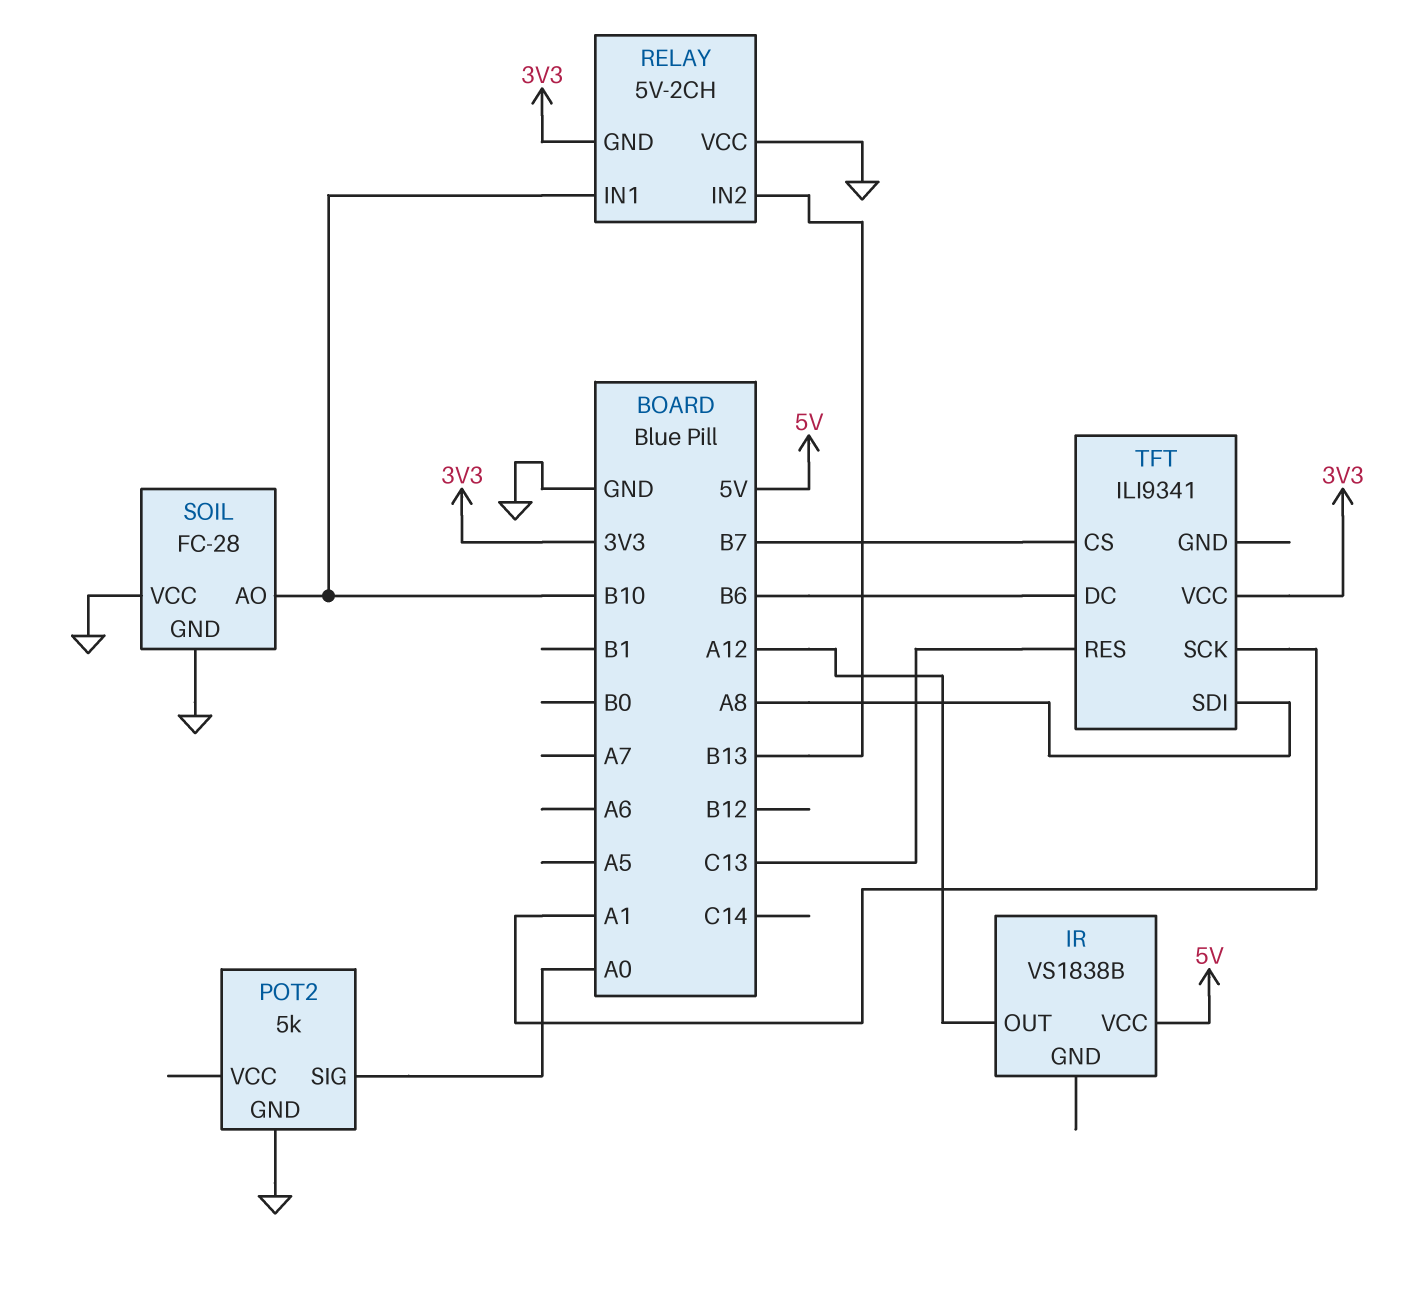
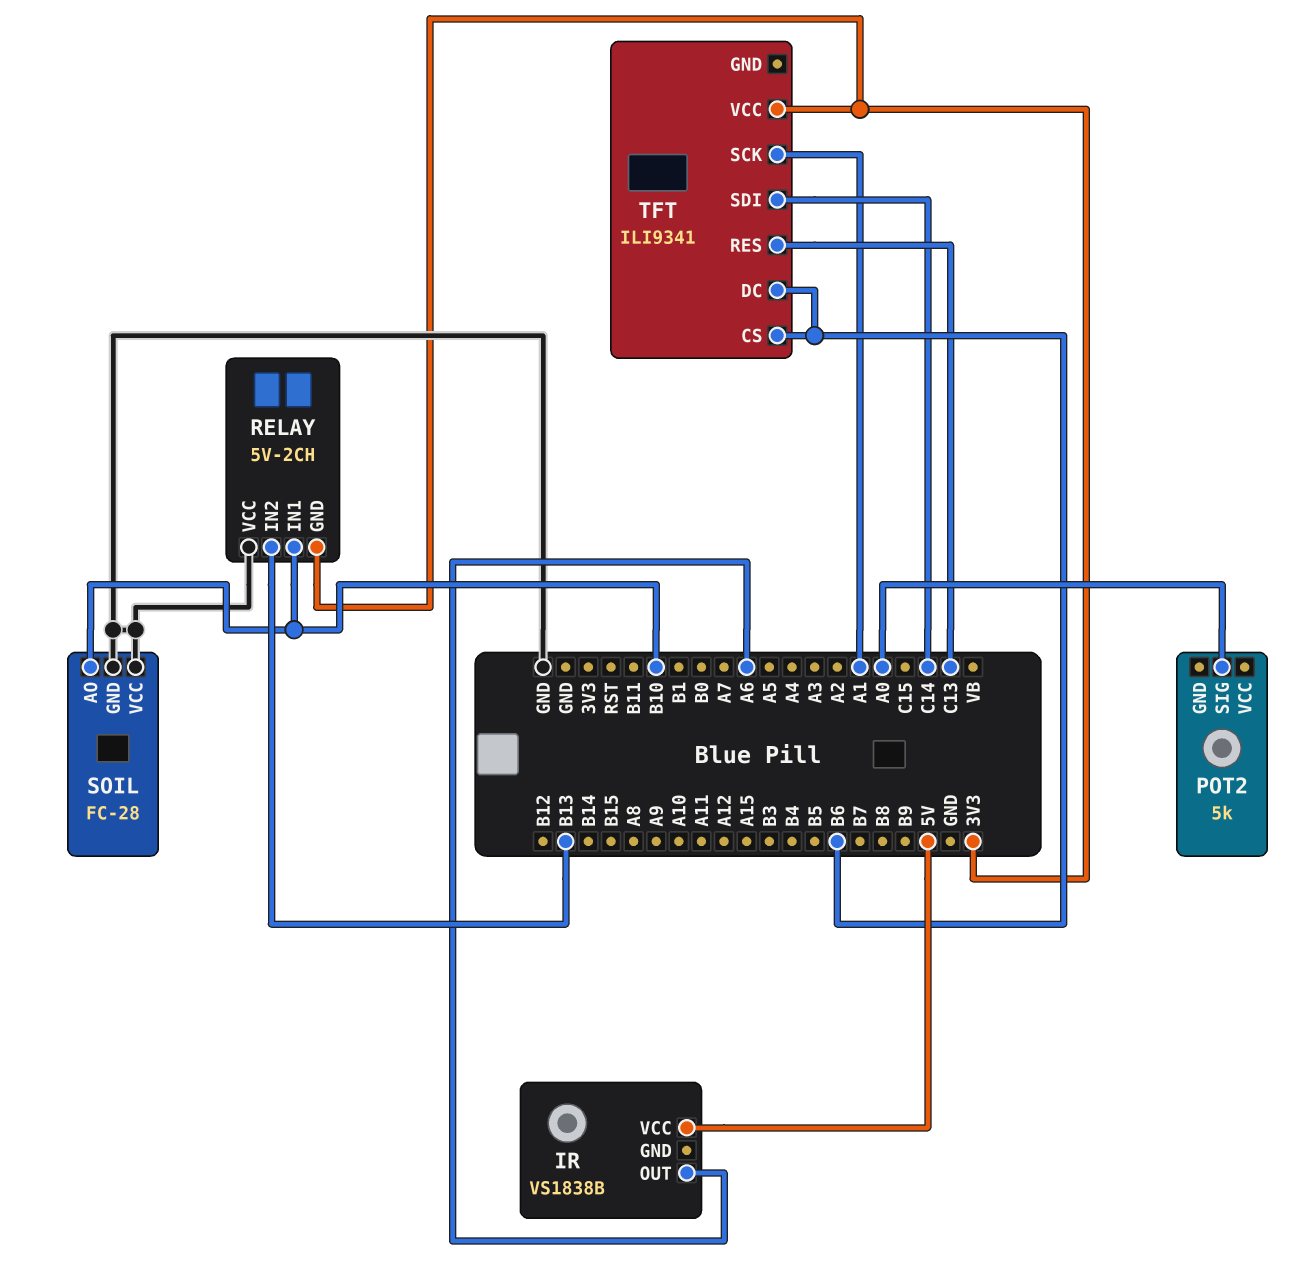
IR pin OUT: A12 -> A6
POT2 pin GND: GND -> none
TFT pin CS: B7 -> B6
TFT pin SDI: A8 -> C14

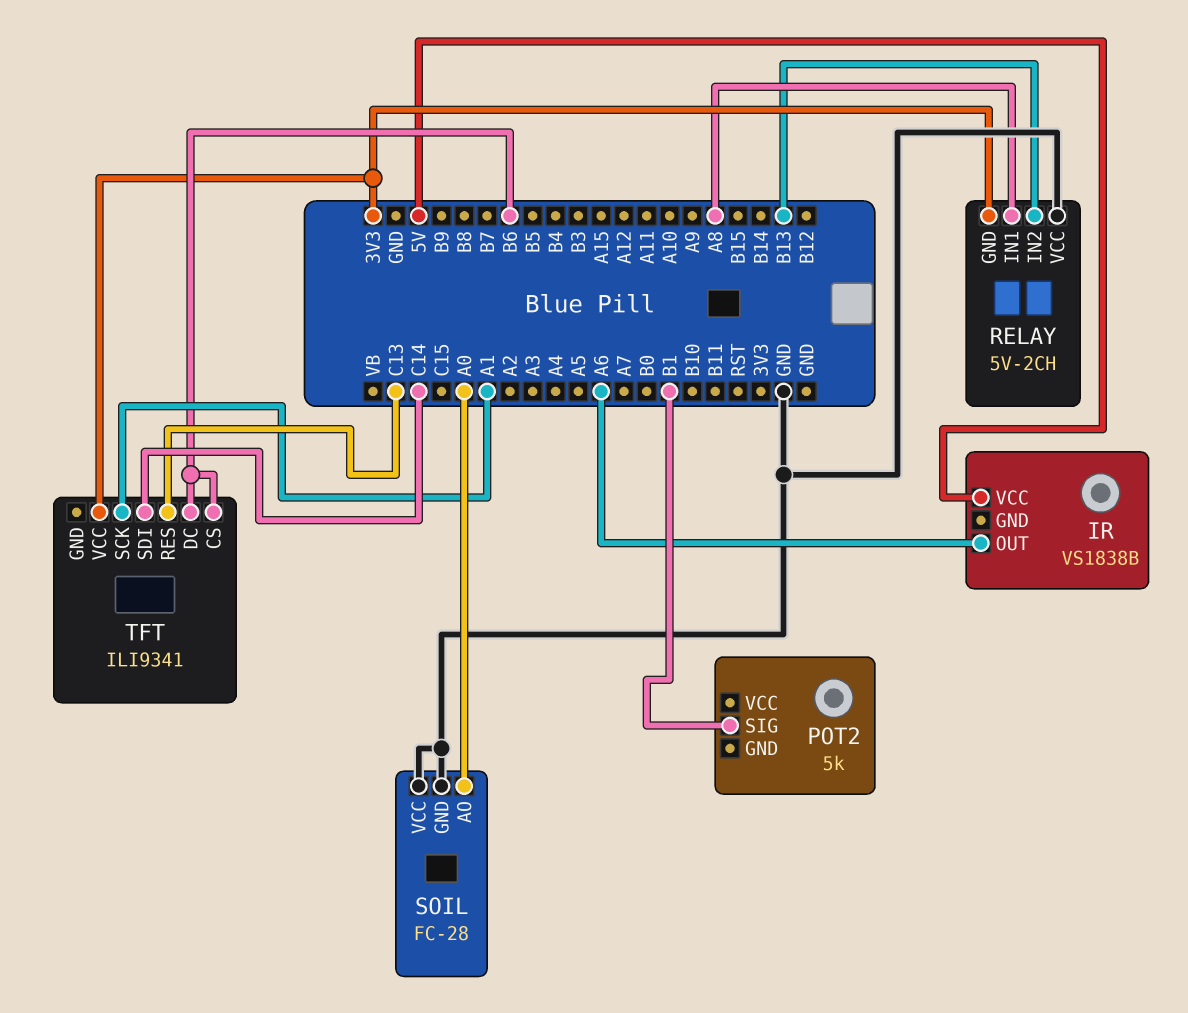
POT2 pin SIG: A0 -> B1
RELAY pin IN1: B10 -> A8
SOIL pin AO: B10 -> A0

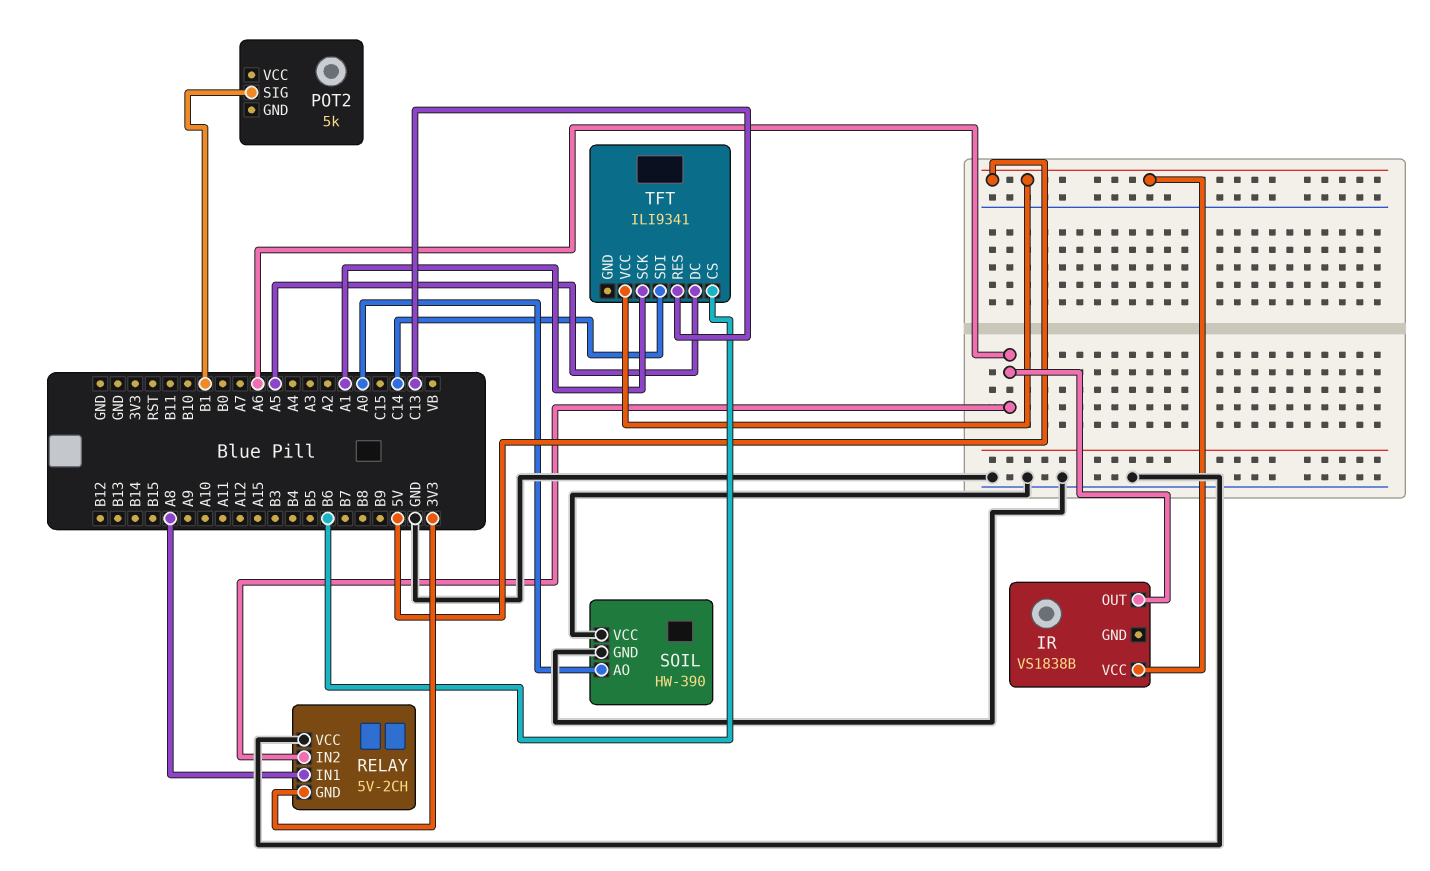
RELAY pin IN2: B13 -> A6
SOIL: FC-28 -> HW-390
TFT pin DC: B6 -> A5
TFT pin VCC: 3V3 -> 5V

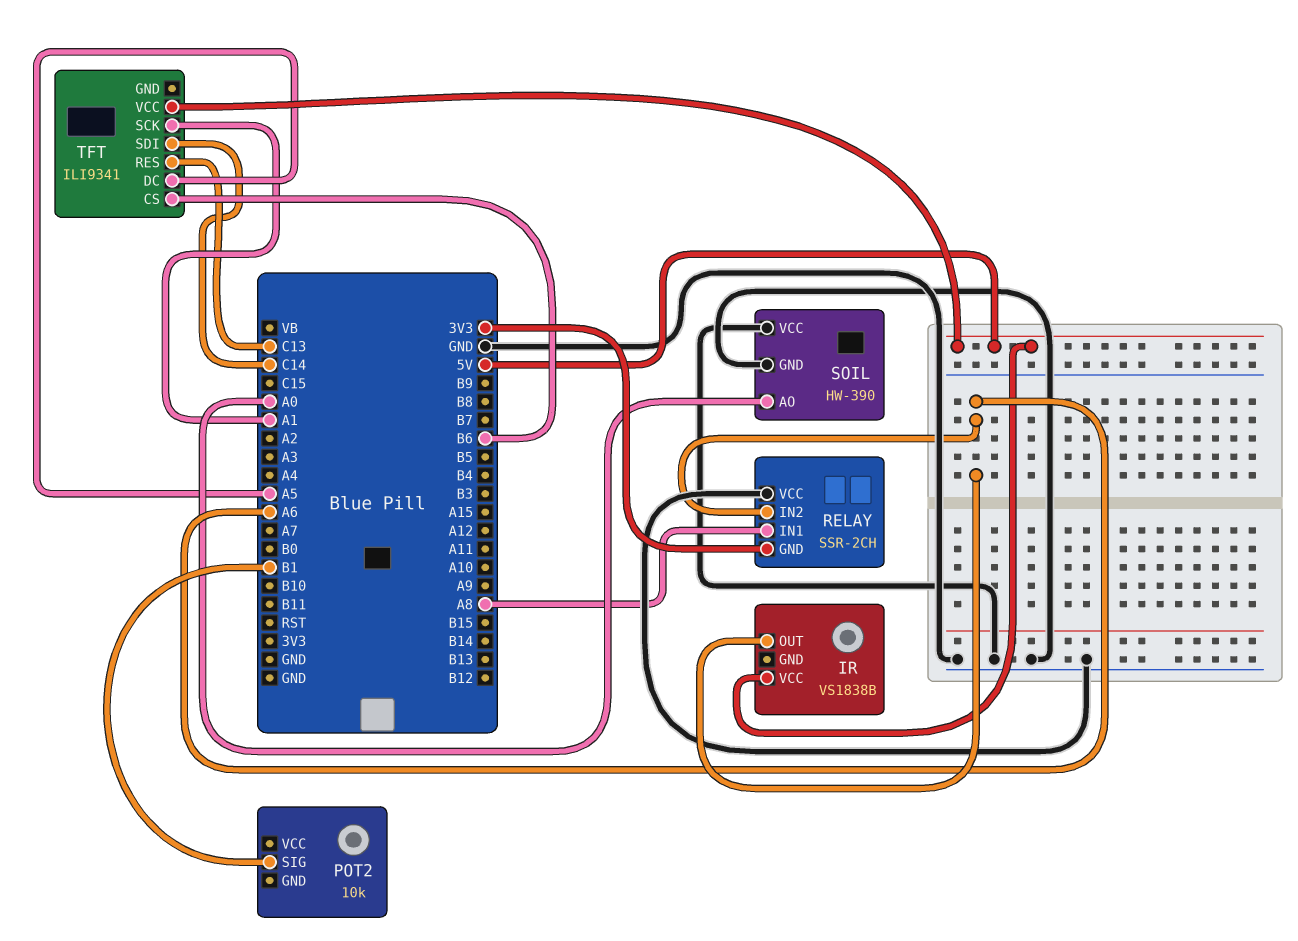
POT2: 5k -> 10k
RELAY: 5V-2CH -> SSR-2CH

